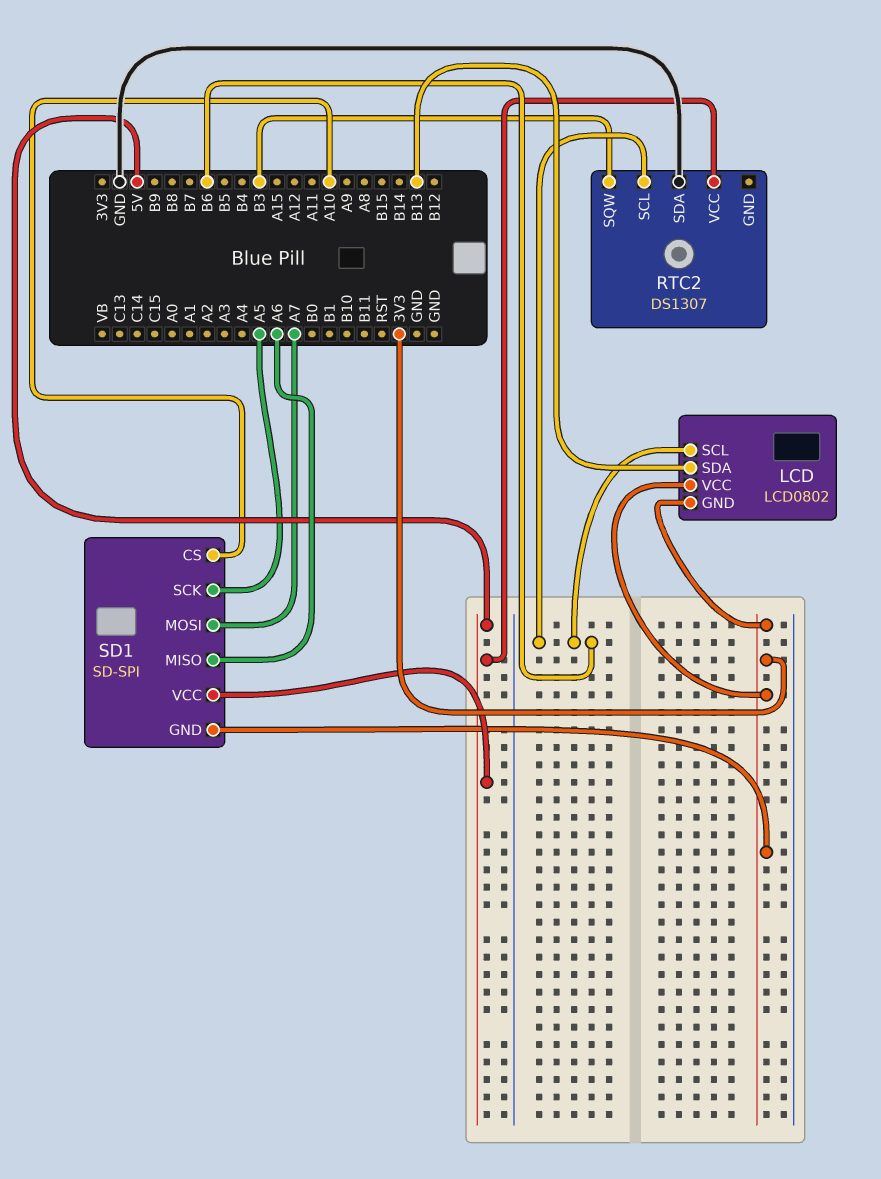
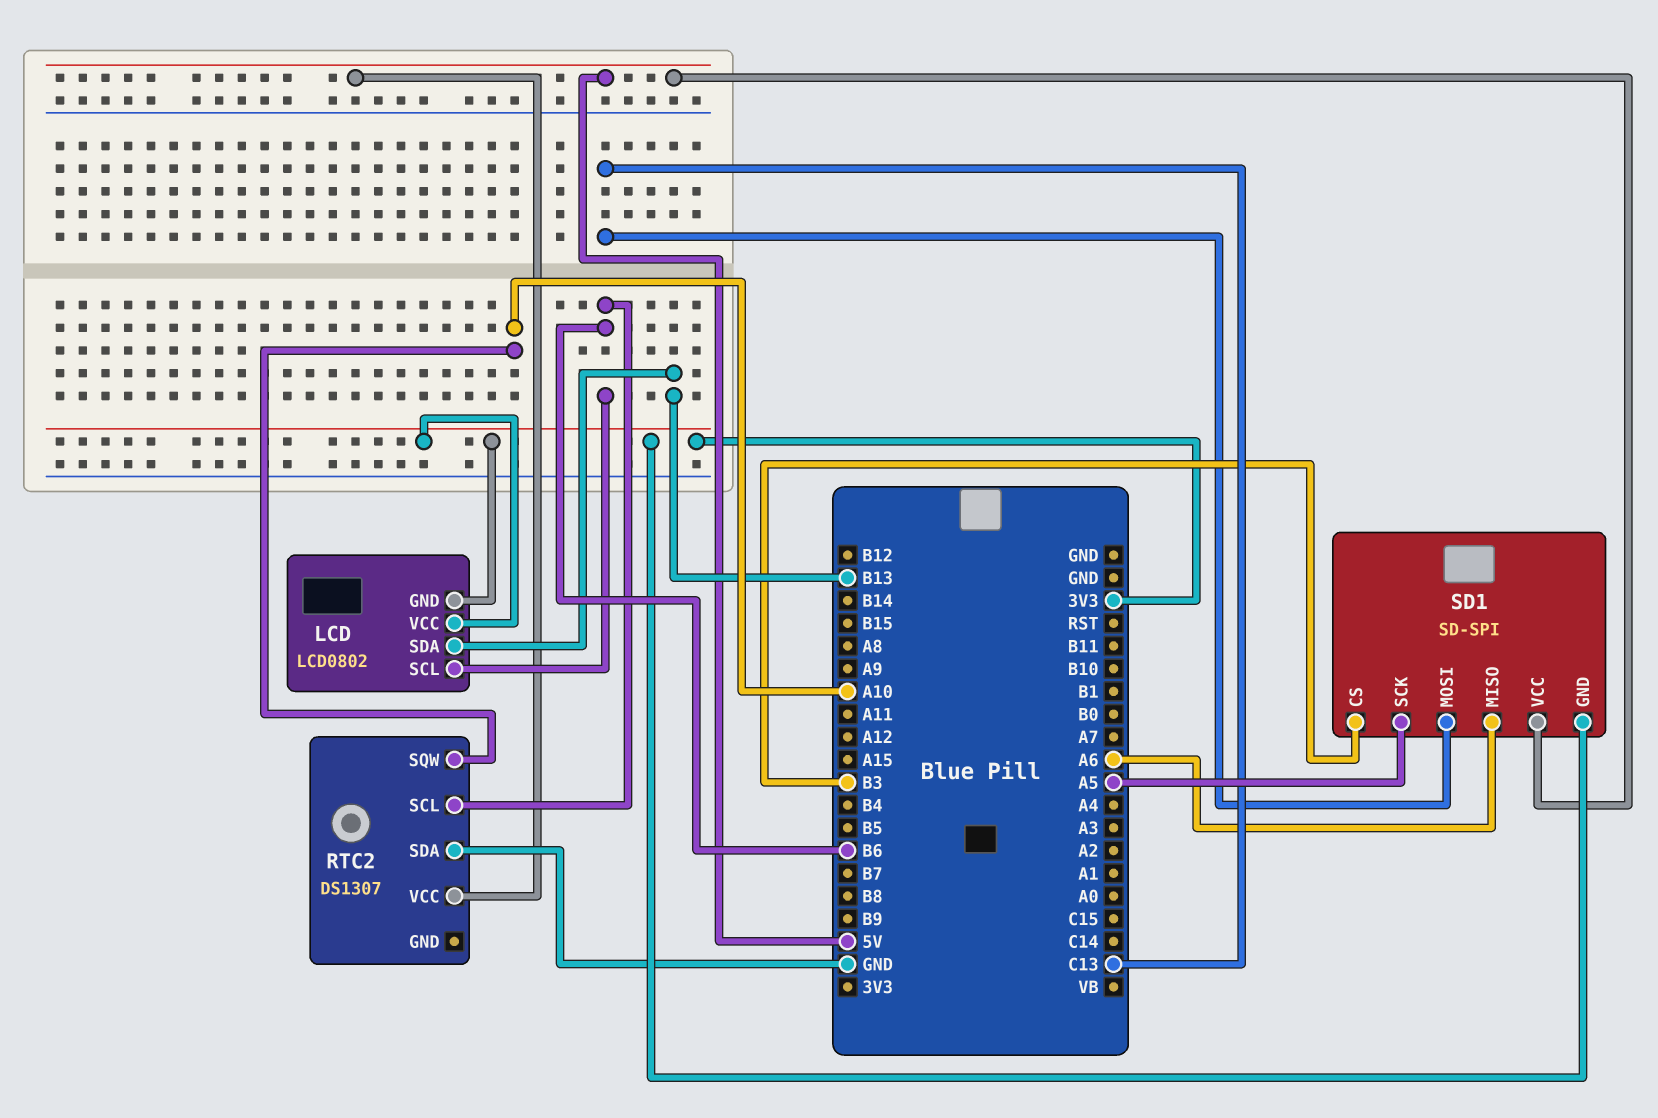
RTC2 pin SQW: B3 -> A10
SD1 pin CS: A10 -> B3
SD1 pin MOSI: A7 -> C13

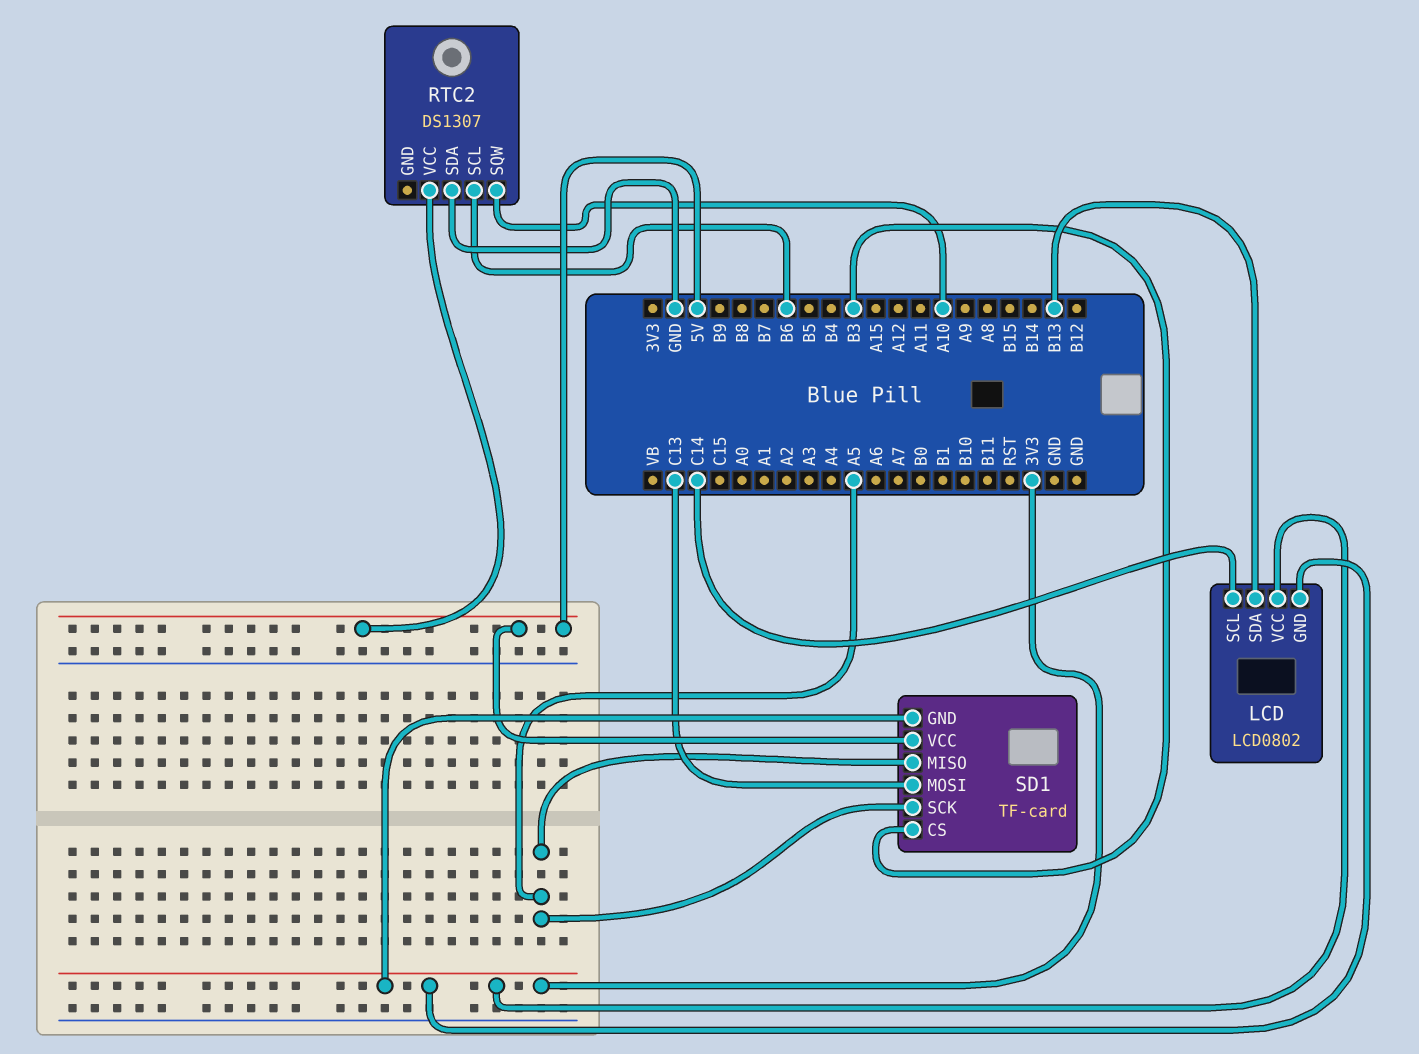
LCD pin SCL: B6 -> C14
SD1: SD-SPI -> TF-card
SD1 pin MISO: A6 -> A5

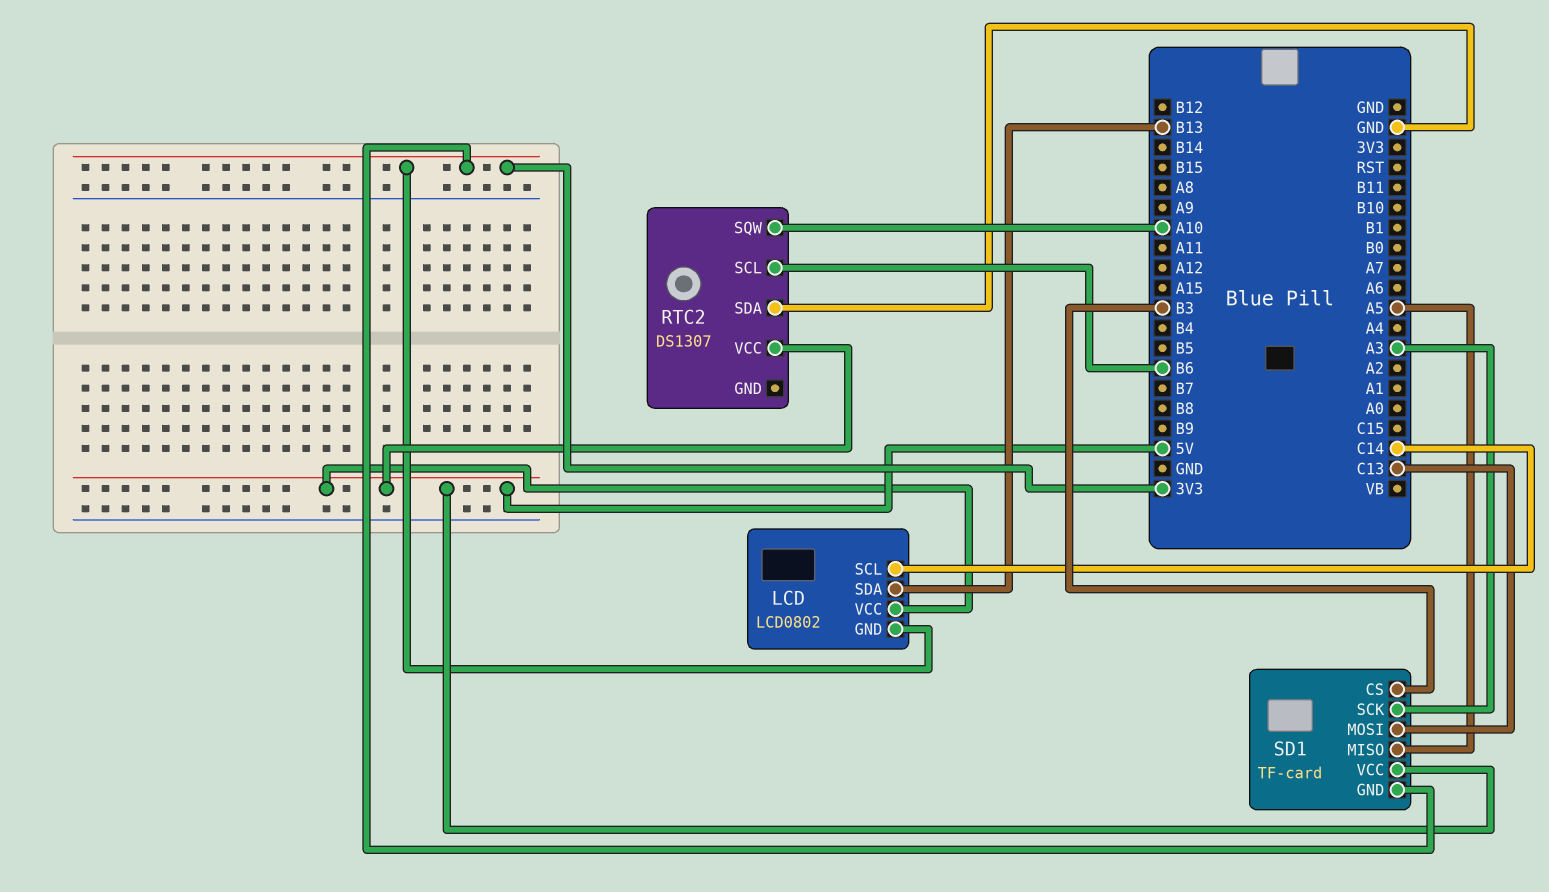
LCD pin VCC: 3V3 -> 5V
SD1 pin SCK: A5 -> A3

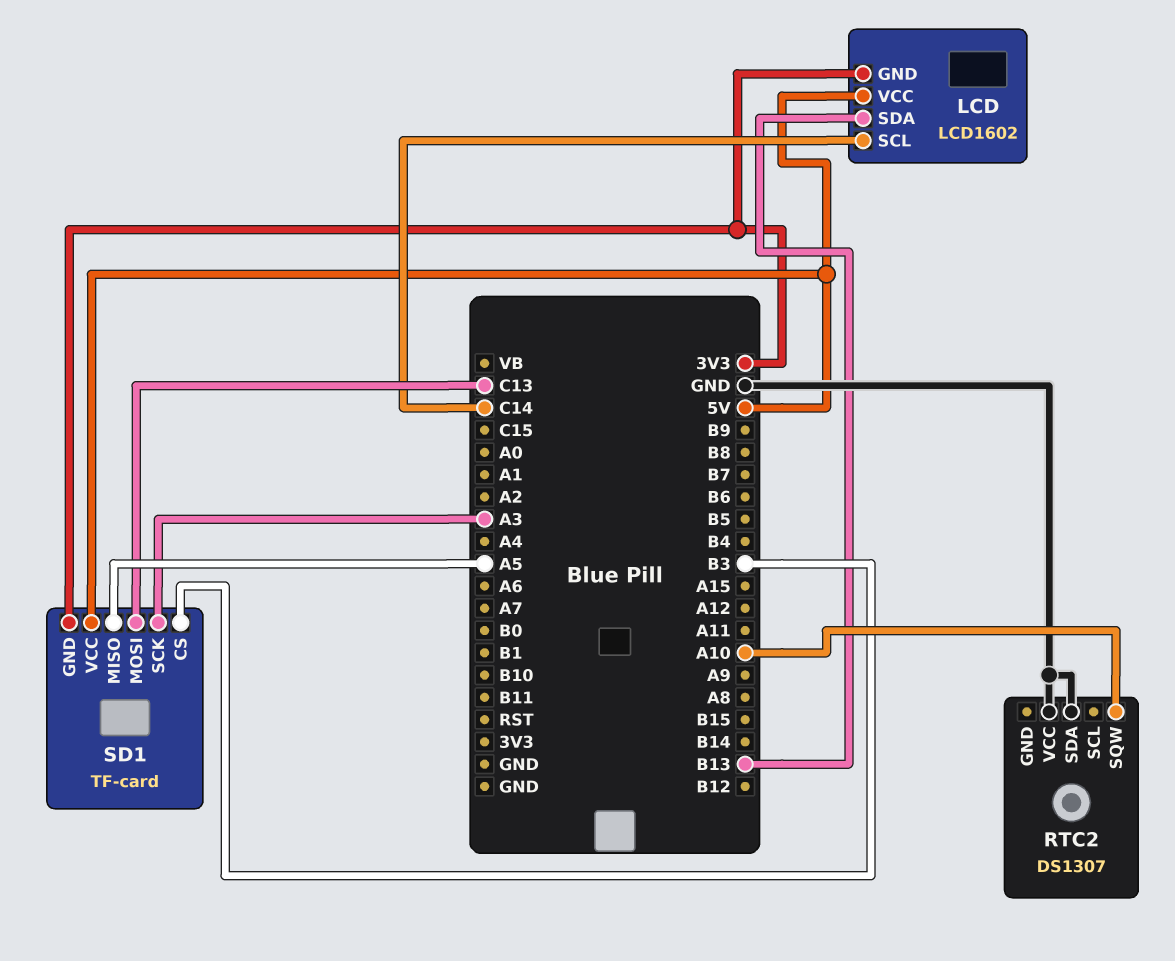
LCD: LCD0802 -> LCD1602
RTC2 pin SCL: B6 -> none
RTC2 pin VCC: 5V -> GND

